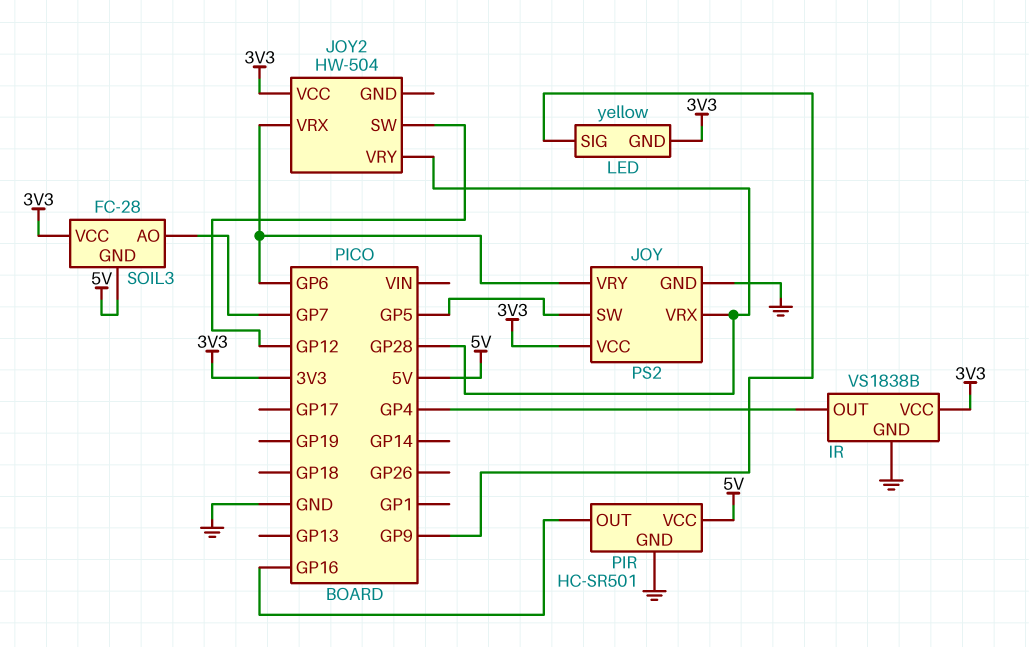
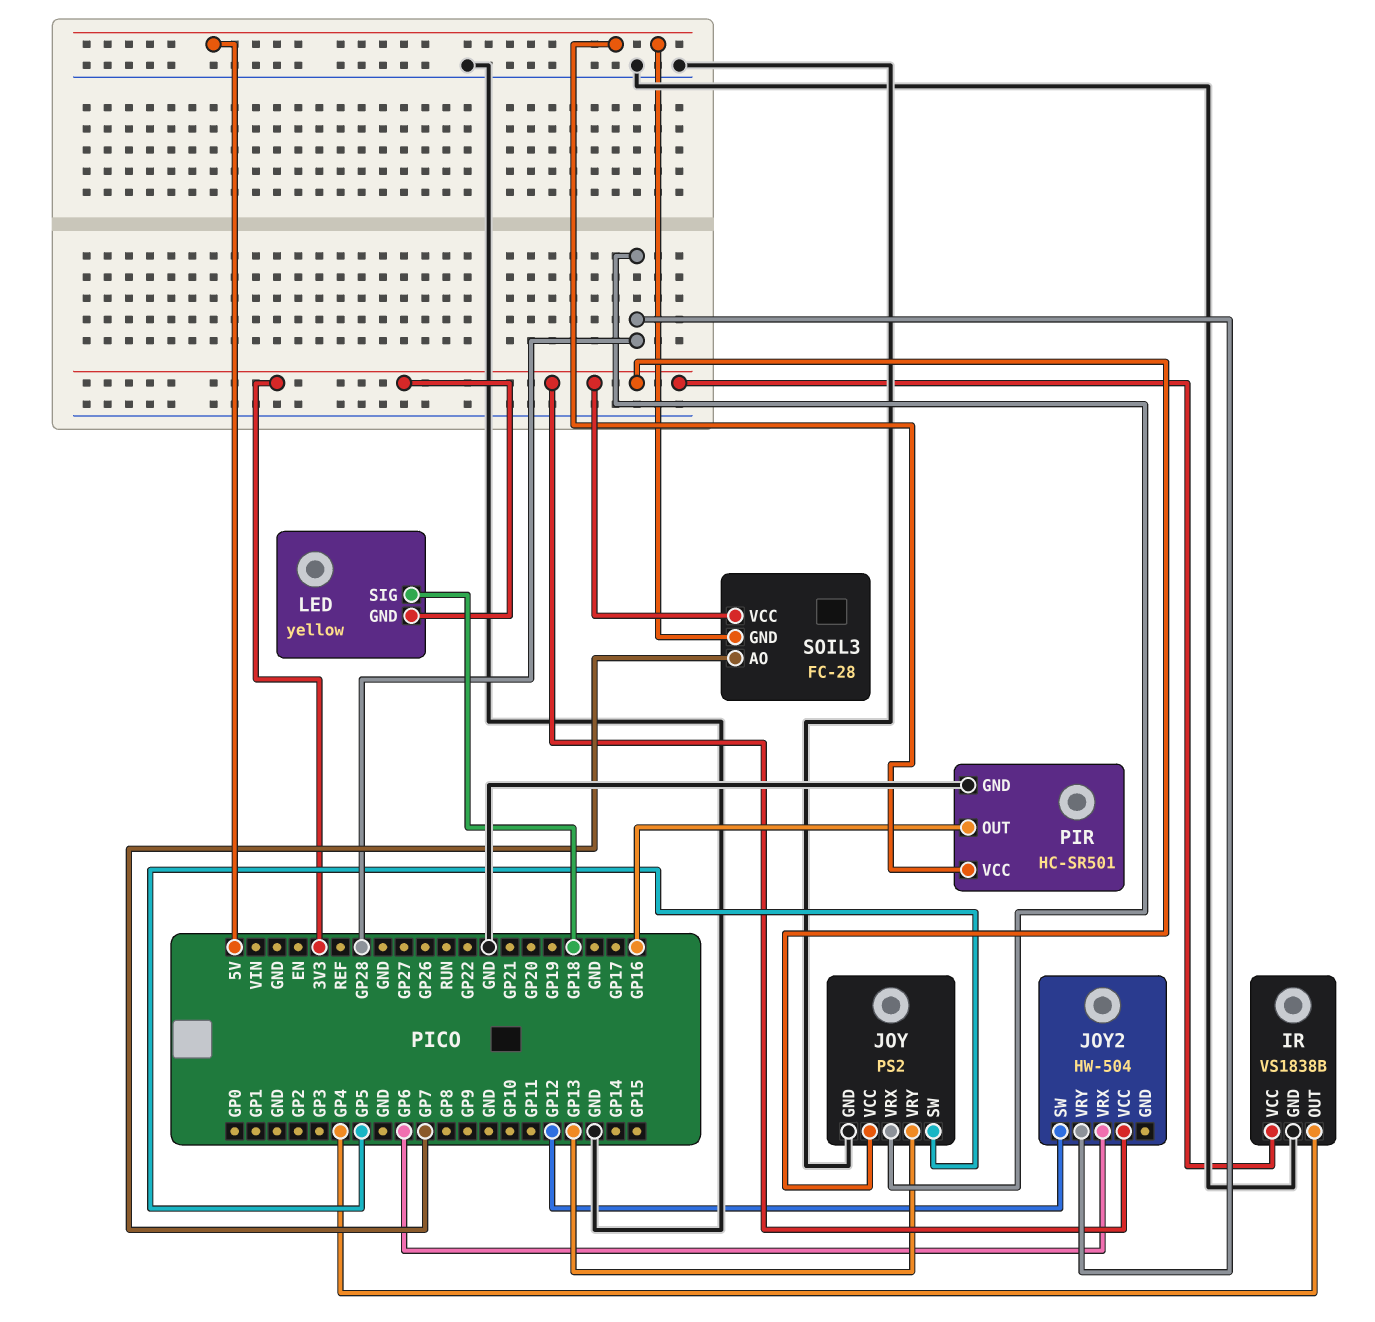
JOY pin VRY: GP6 -> GP13
LED pin SIG: GP9 -> GP18

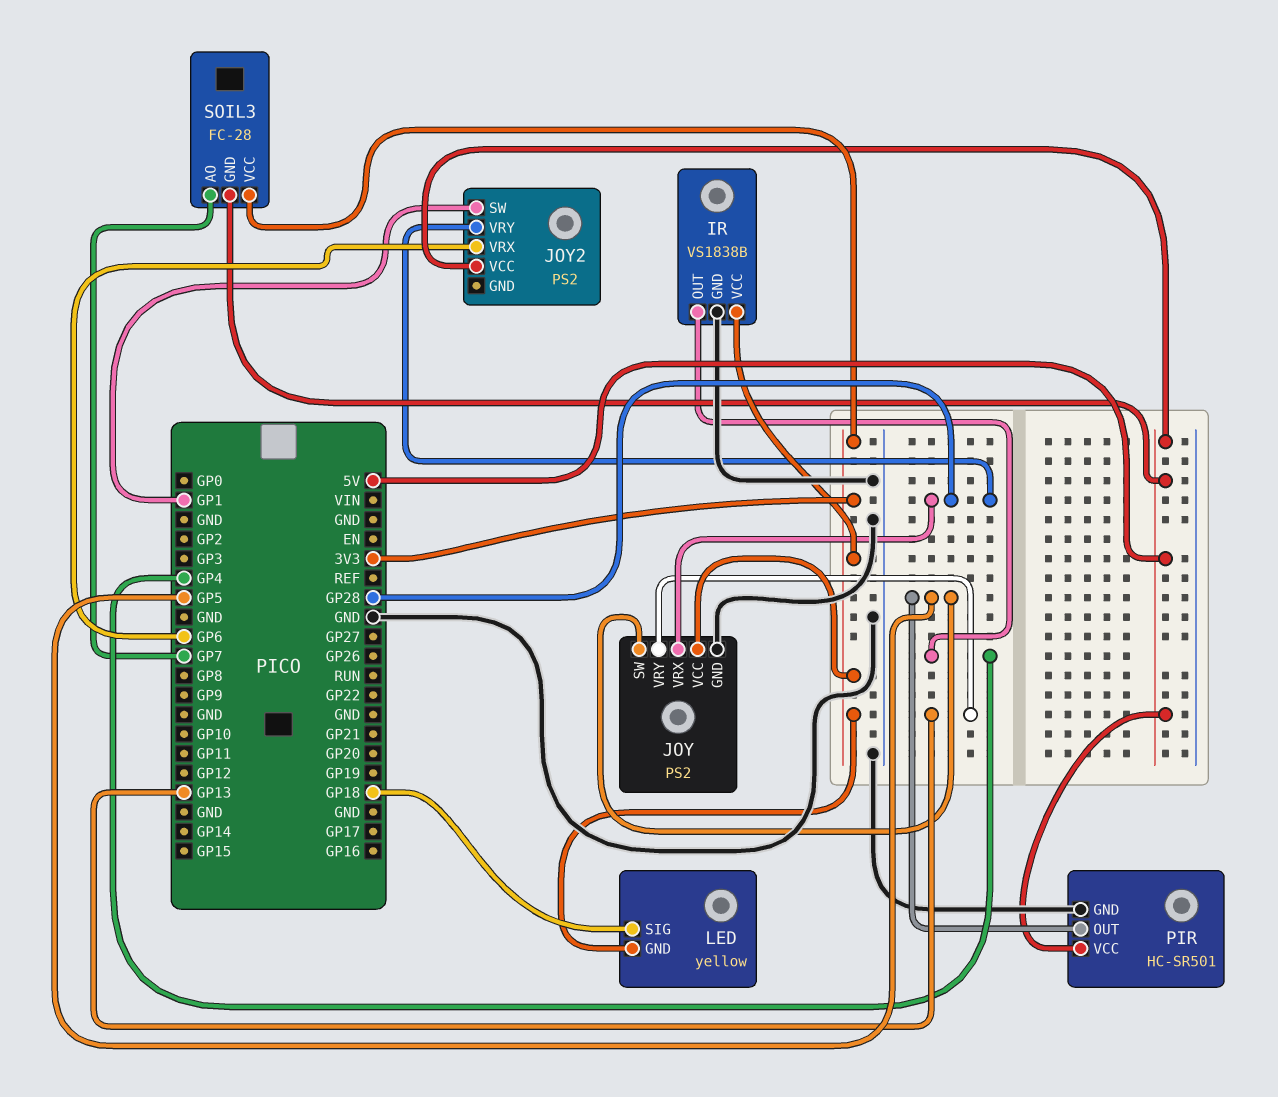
JOY2: HW-504 -> PS2
JOY2 pin SW: GP12 -> GP1
JOY2 pin VCC: 3V3 -> 5V
PIR pin OUT: GP16 -> GP5

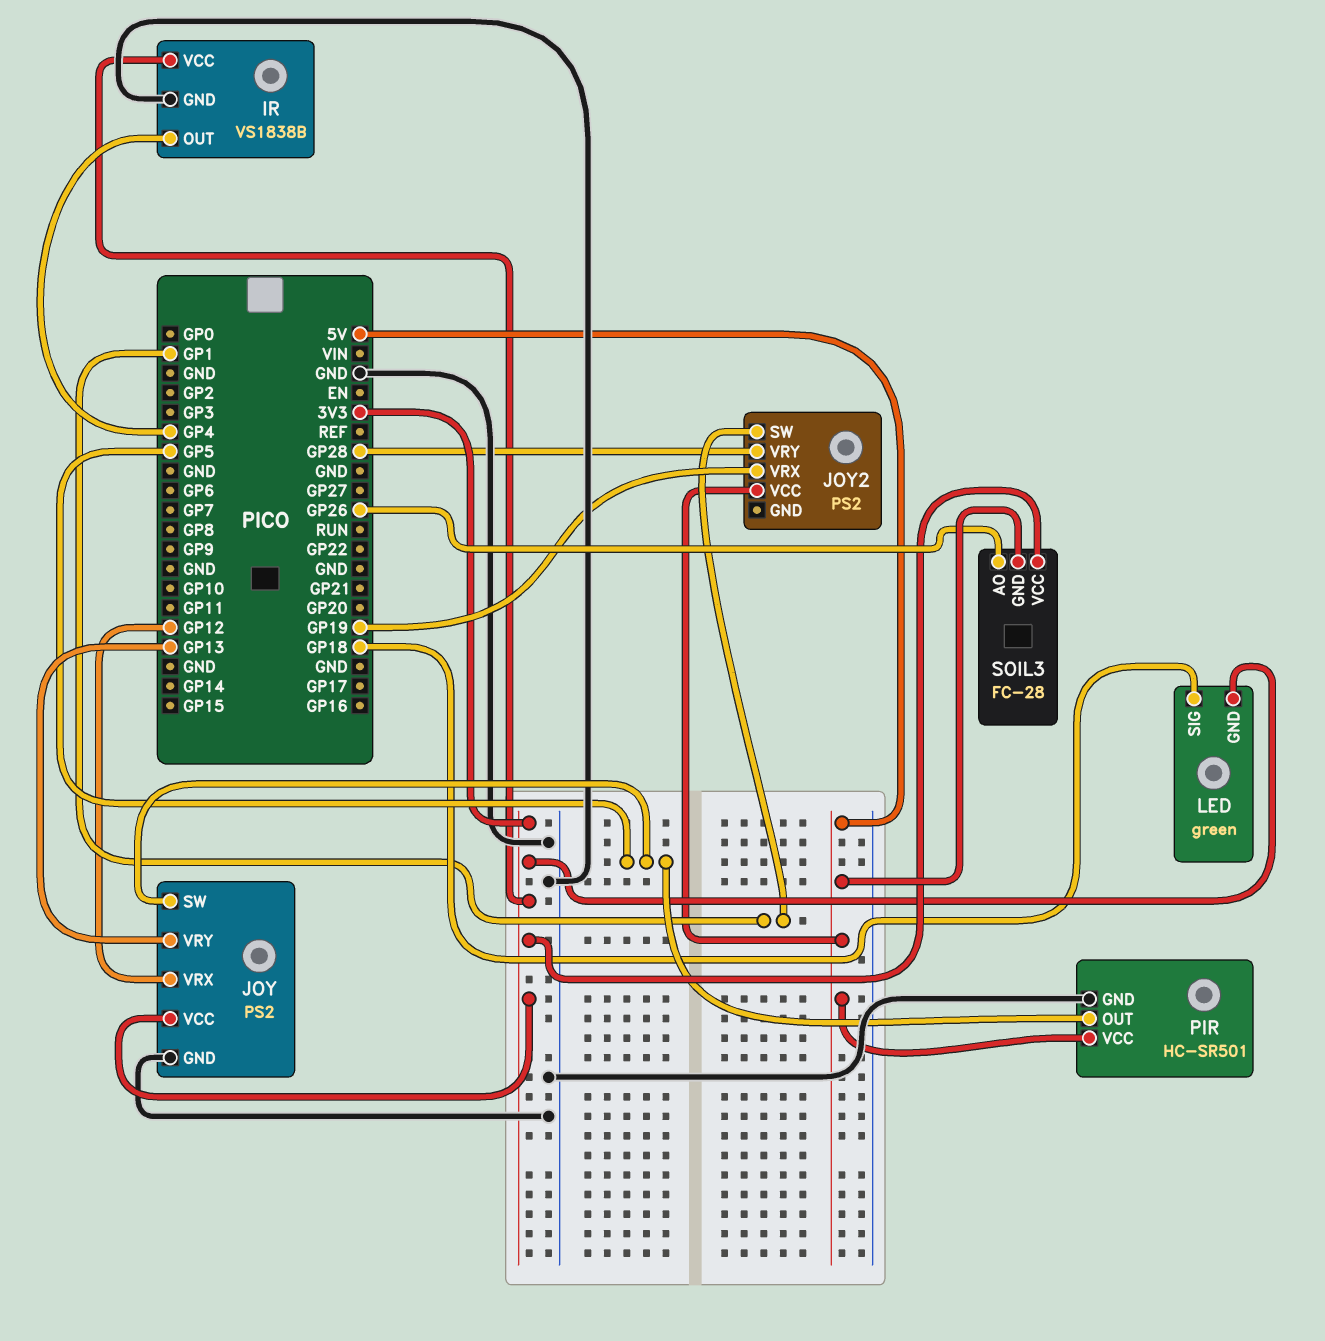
JOY pin VRX: GP28 -> GP12
JOY2 pin VRX: GP6 -> GP19
LED: yellow -> green
SOIL3 pin AO: GP7 -> GP26

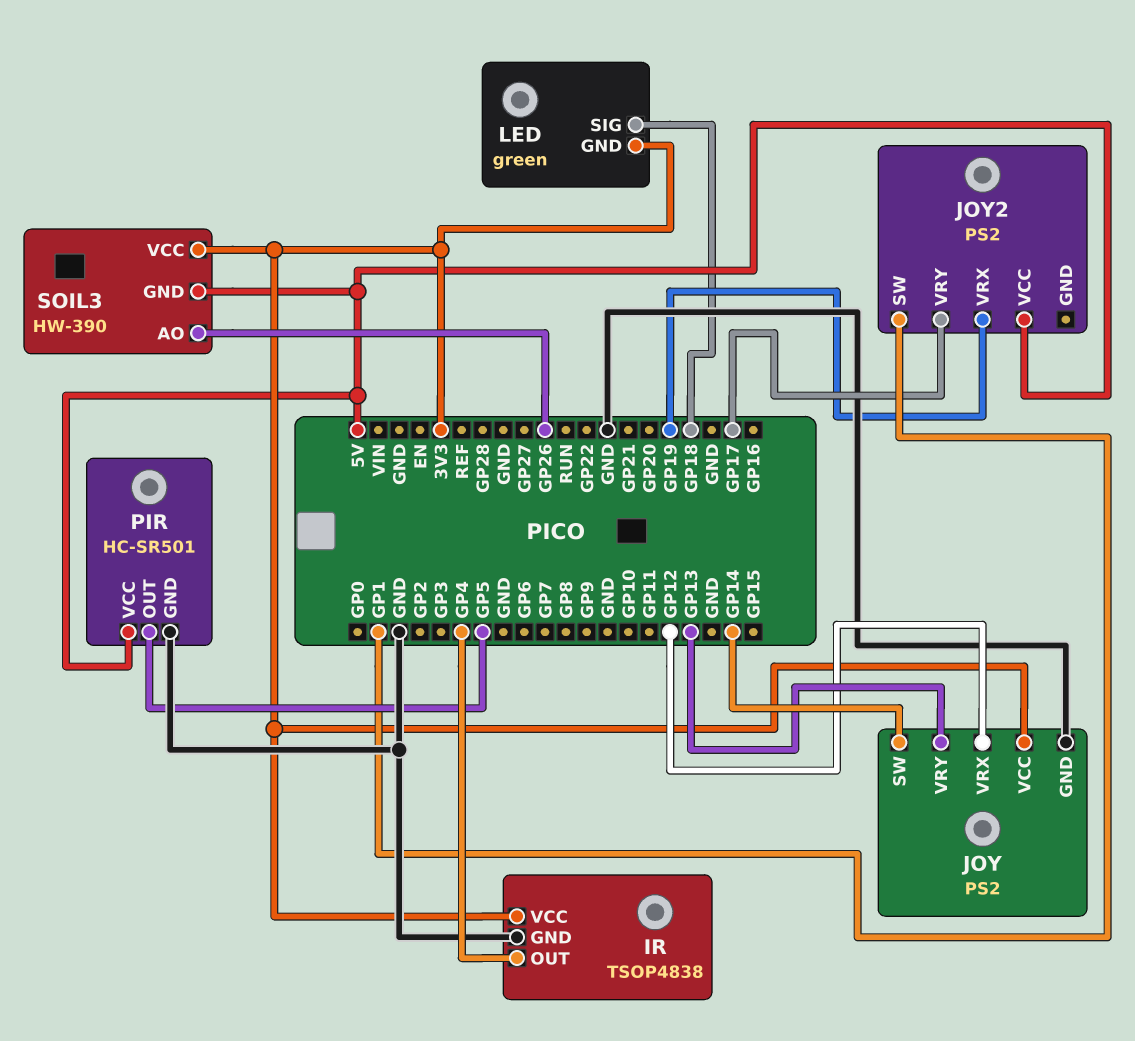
IR: VS1838B -> TSOP4838
JOY pin SW: GP5 -> GP14
JOY2 pin VRY: GP28 -> GP17
SOIL3: FC-28 -> HW-390

